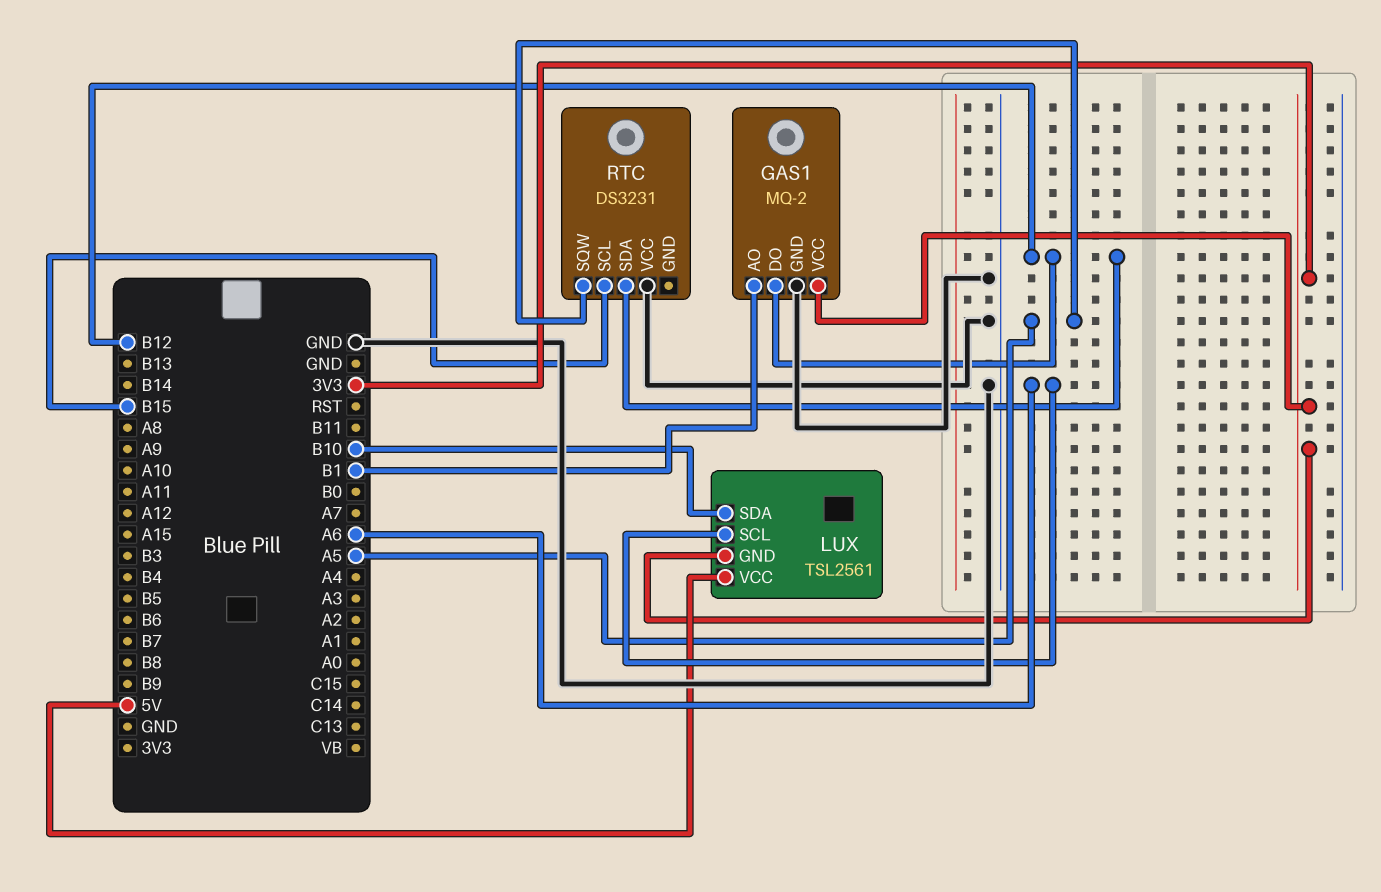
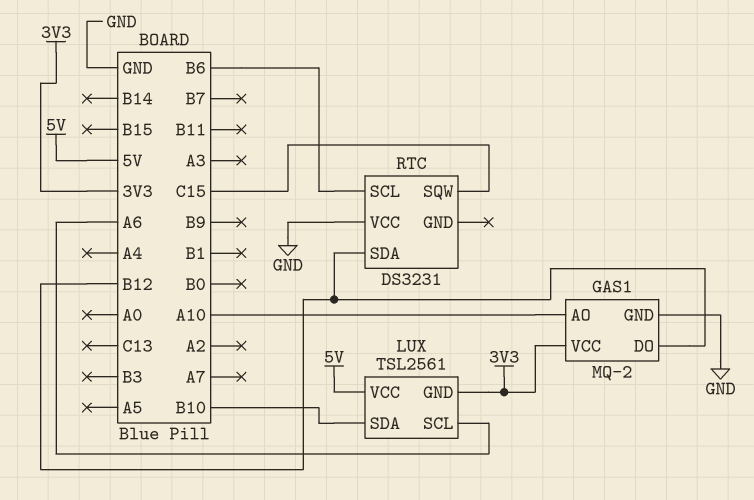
GAS1 pin AO: B1 -> A10
RTC pin SCL: B15 -> B6
RTC pin SQW: A5 -> C15

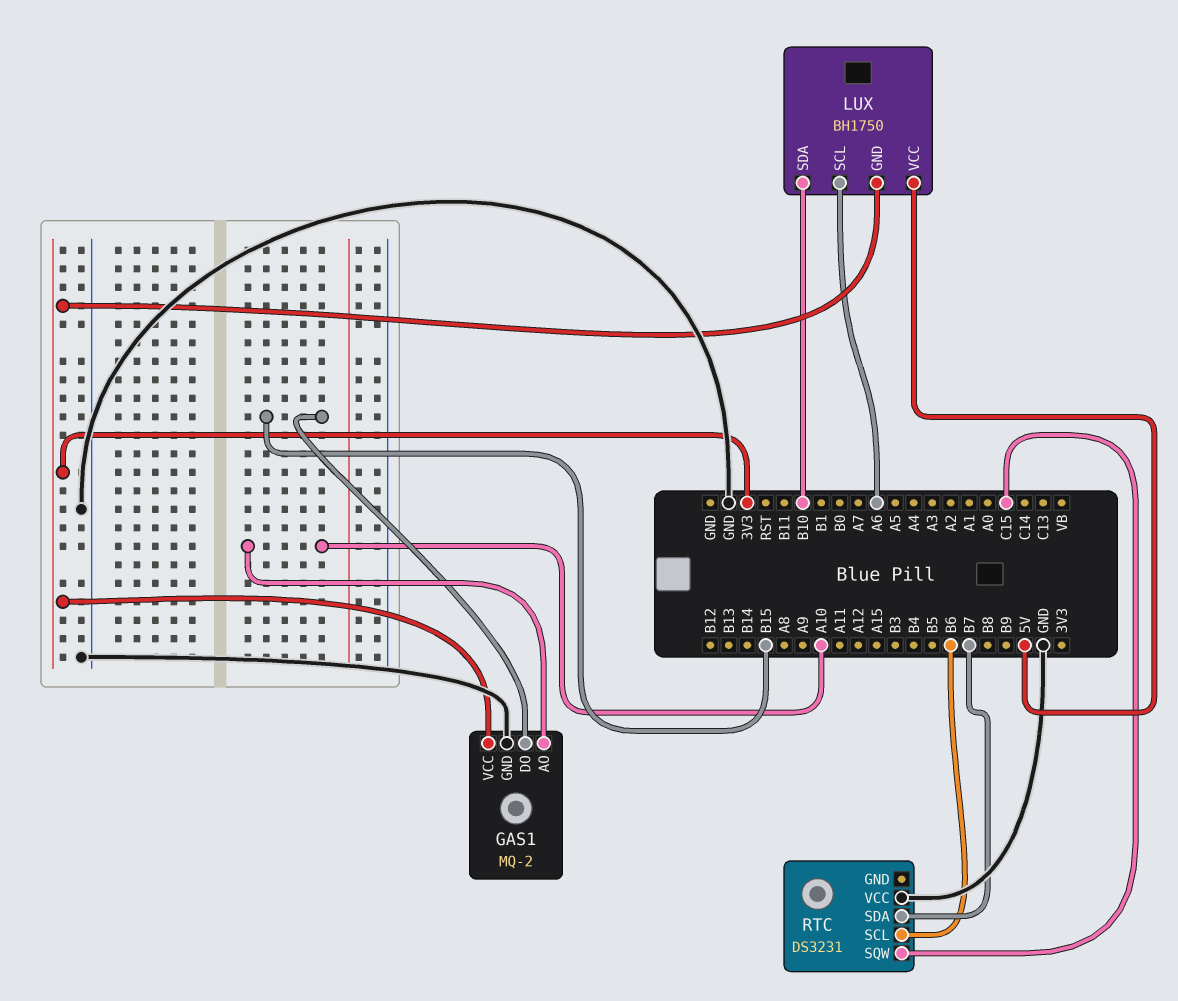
GAS1 pin DO: B12 -> B15
LUX: TSL2561 -> BH1750
RTC pin SDA: B12 -> B7

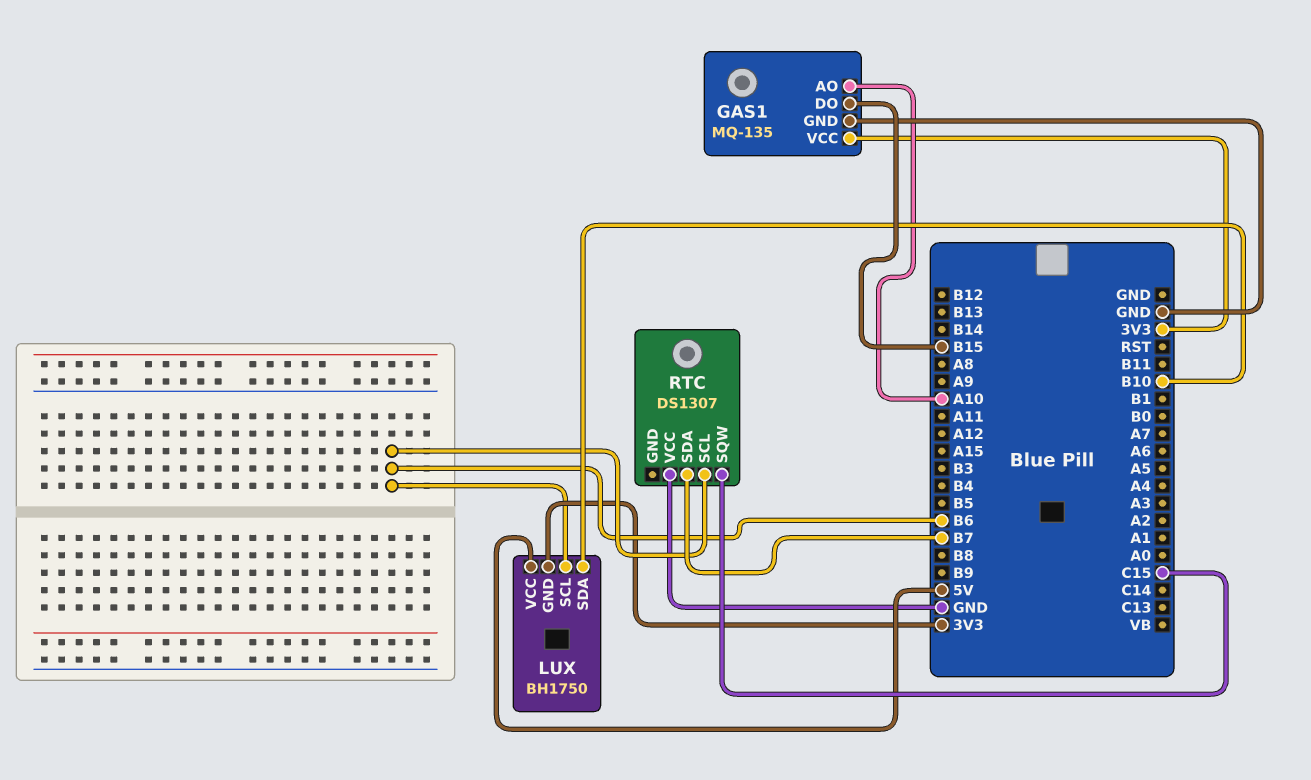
GAS1: MQ-2 -> MQ-135
LUX pin SCL: A6 -> B6
RTC: DS3231 -> DS1307

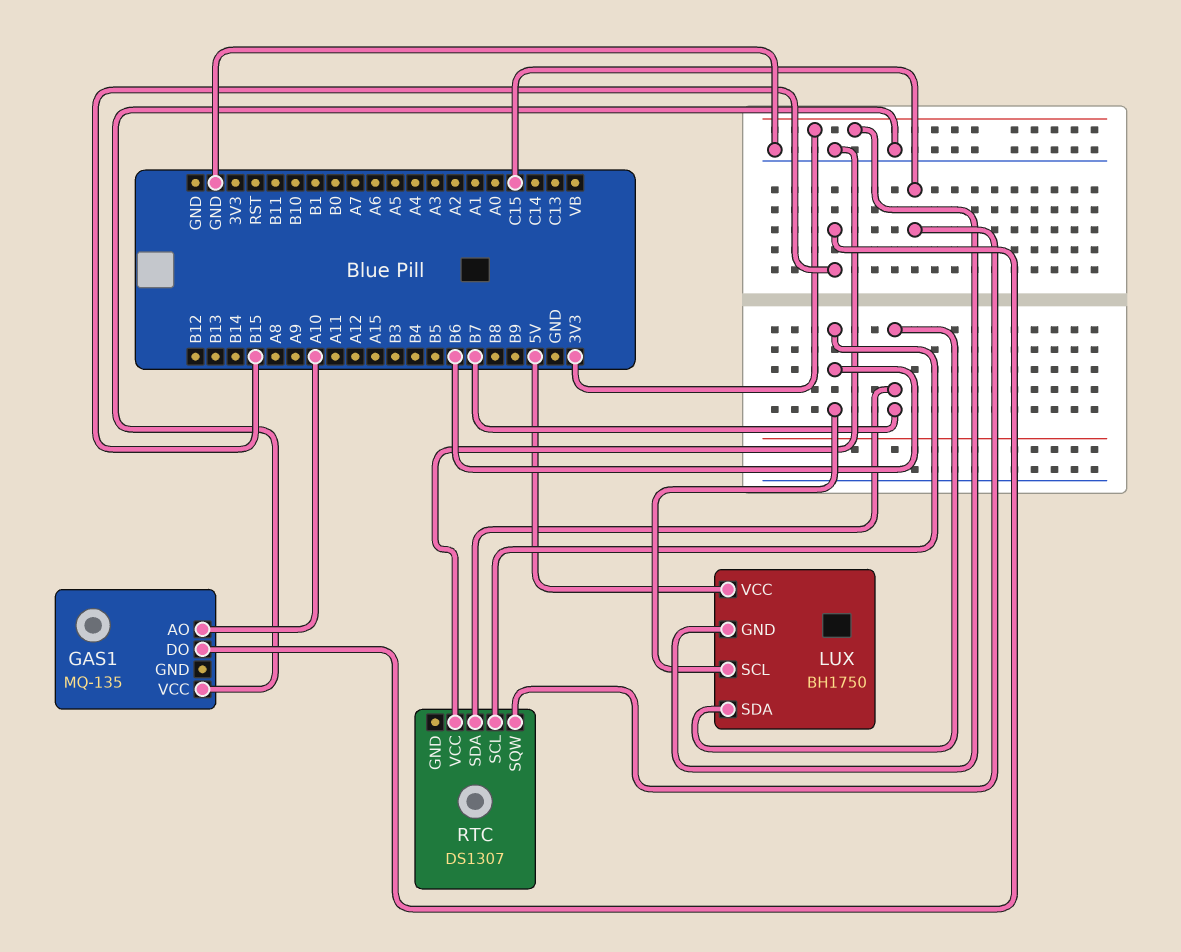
GAS1 pin GND: GND -> none
GAS1 pin VCC: 3V3 -> GND
LUX pin SDA: B10 -> B7

